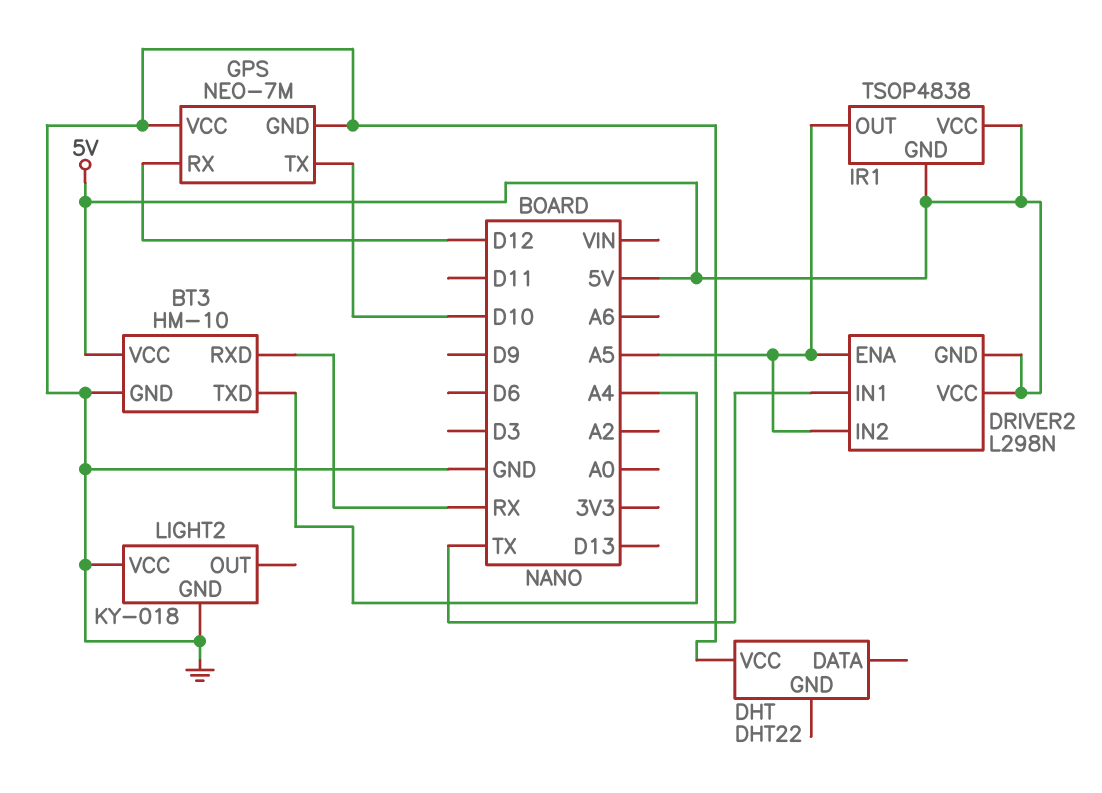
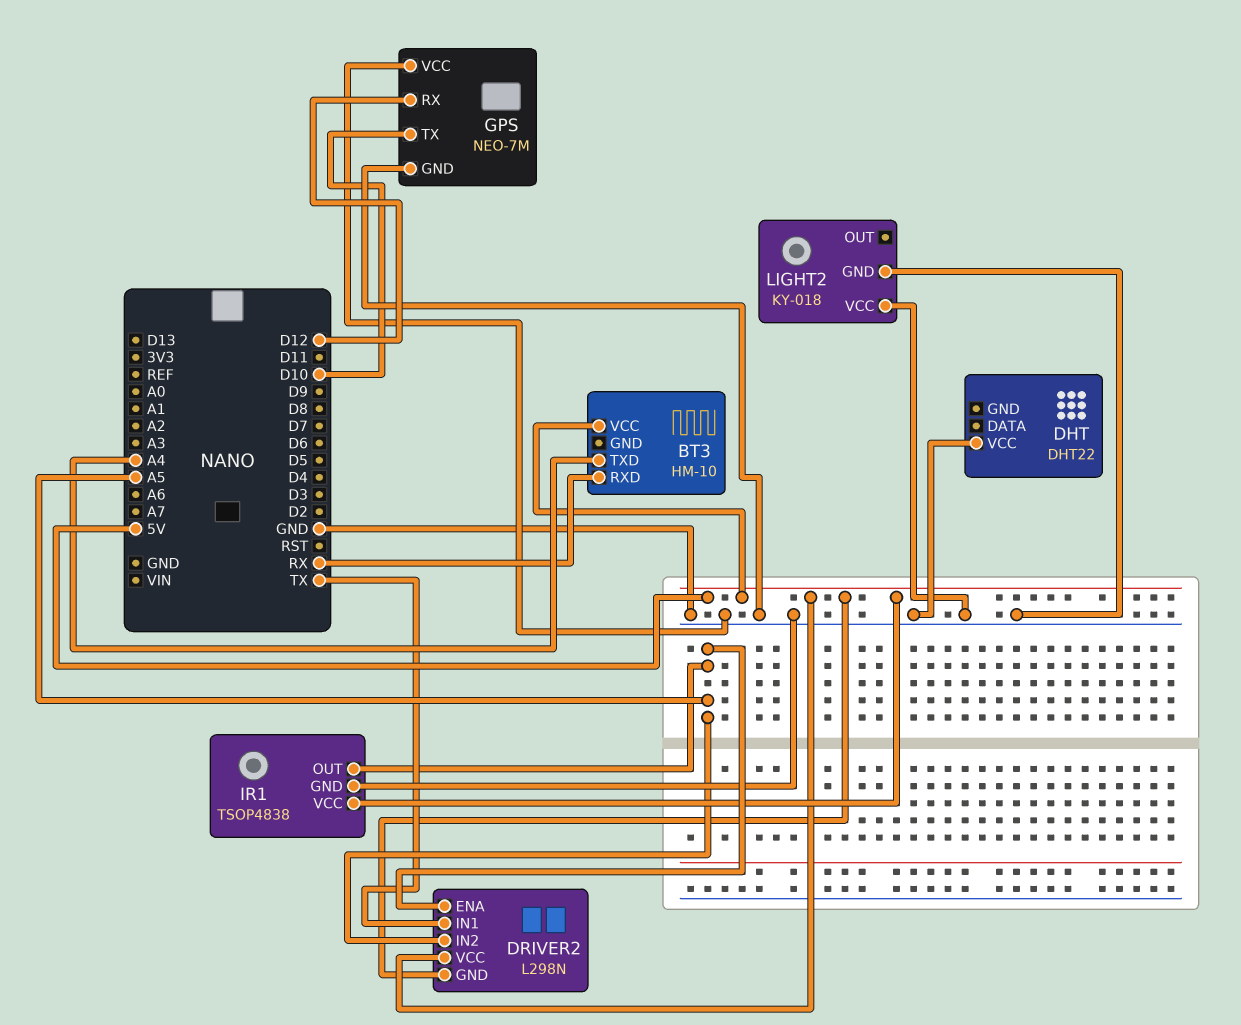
BT3 pin GND: GND -> none
IR1 pin GND: 5V -> GND

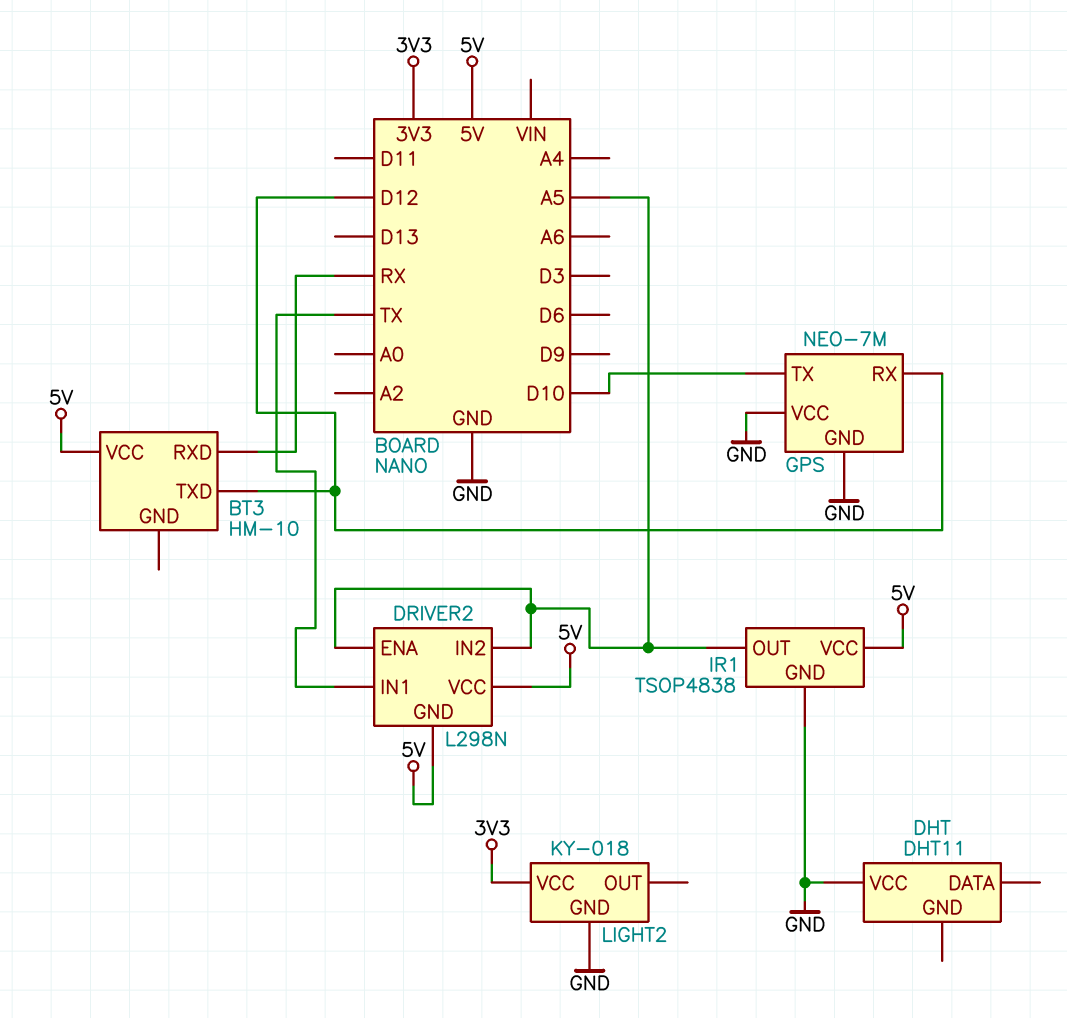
BT3 pin TXD: A4 -> D12
DHT: DHT22 -> DHT11
LIGHT2 pin VCC: GND -> 3V3

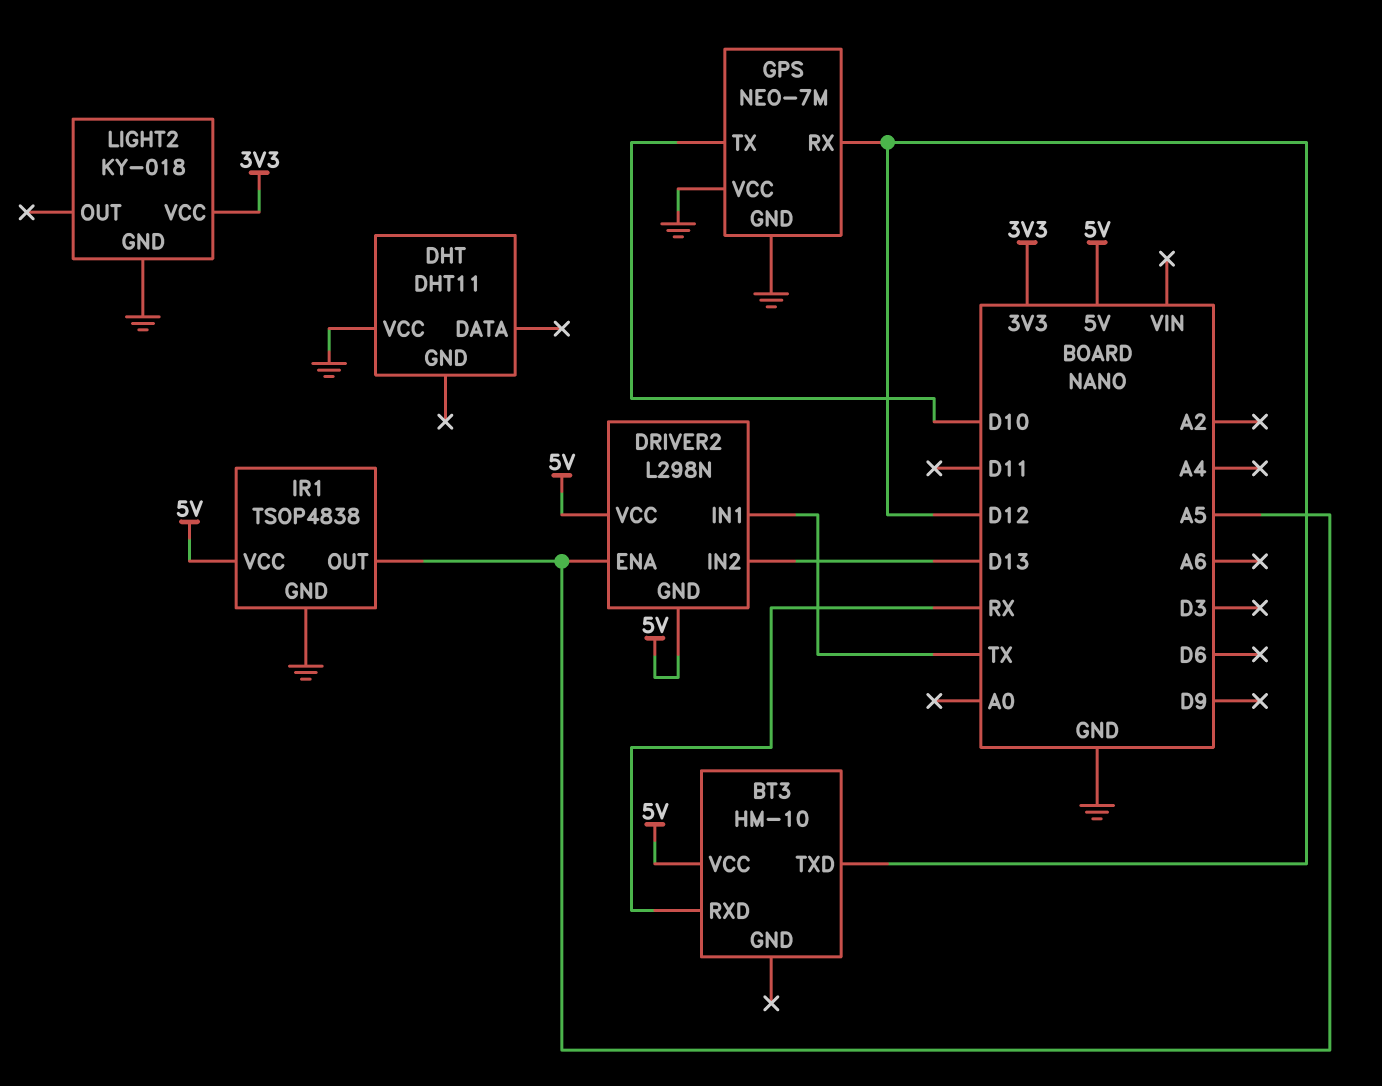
DRIVER2 pin IN2: A5 -> D13

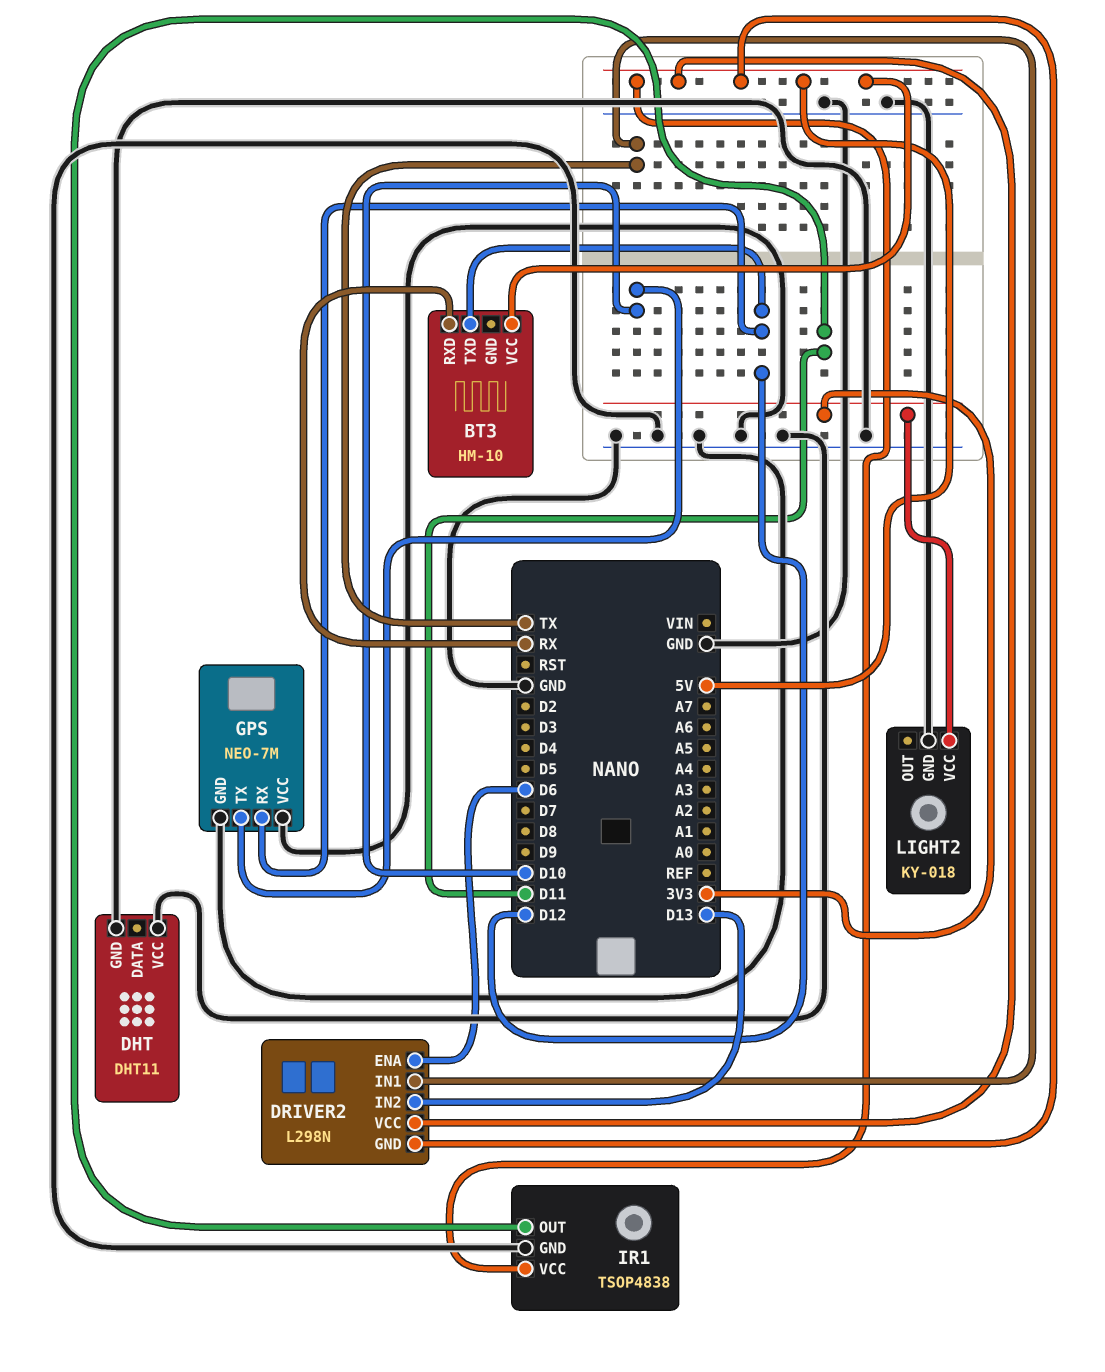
DHT pin GND: none -> GND
DRIVER2 pin ENA: A5 -> D6
IR1 pin OUT: A5 -> D11

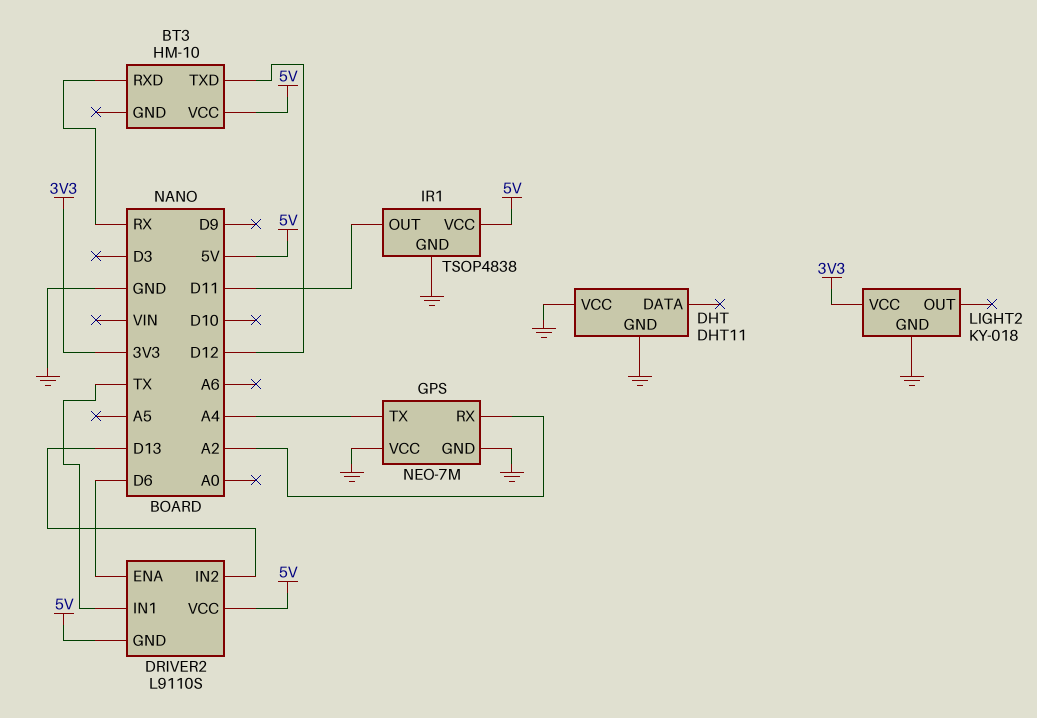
DRIVER2: L298N -> L9110S
GPS pin RX: D12 -> A2
GPS pin TX: D10 -> A4

